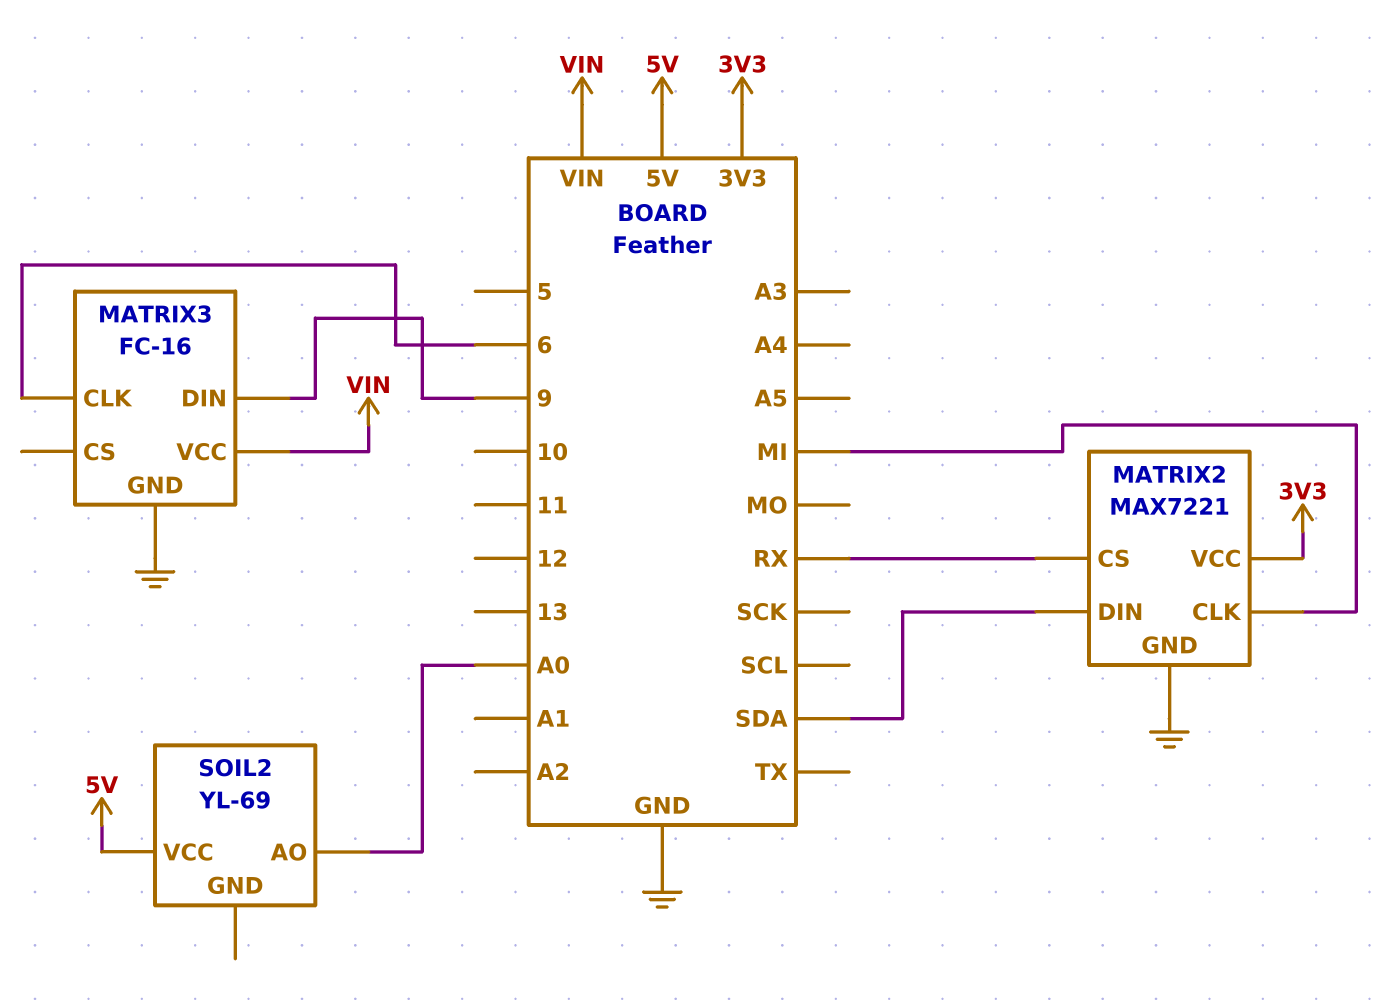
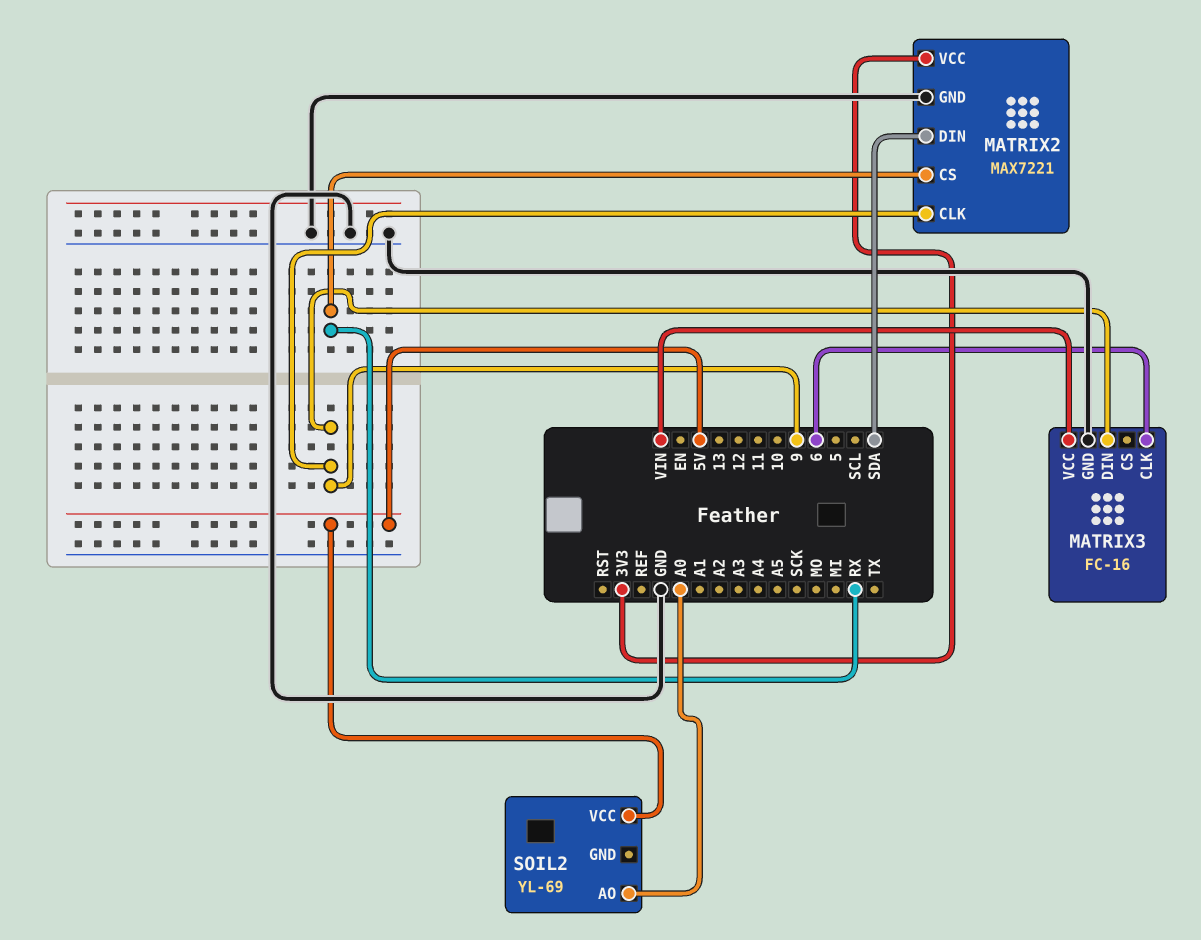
MATRIX2 pin CLK: MI -> 9

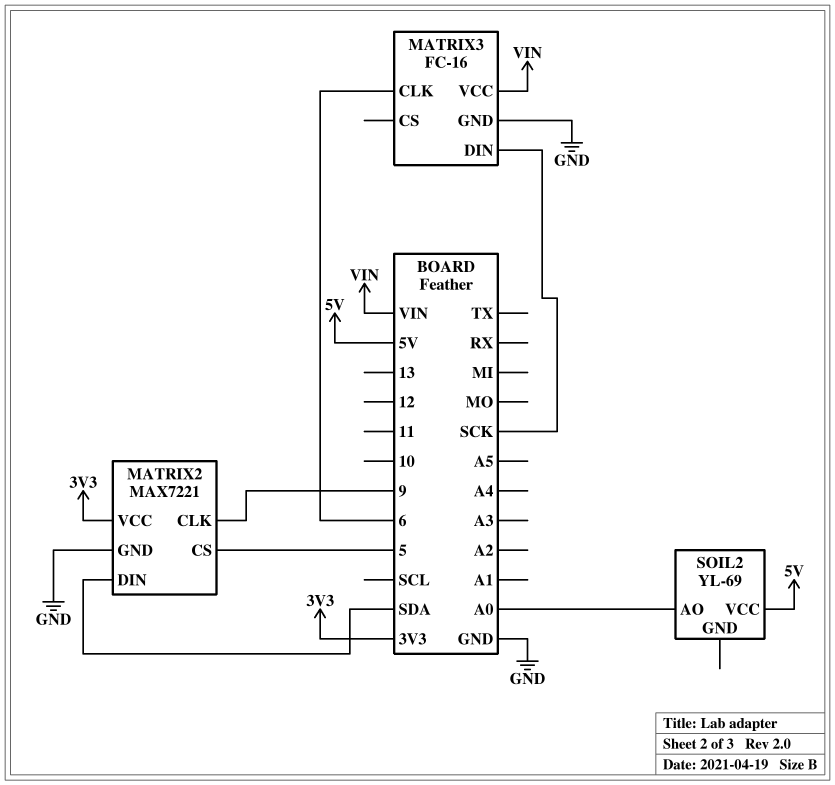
MATRIX2 pin CS: RX -> 5
MATRIX3 pin DIN: 9 -> SCK

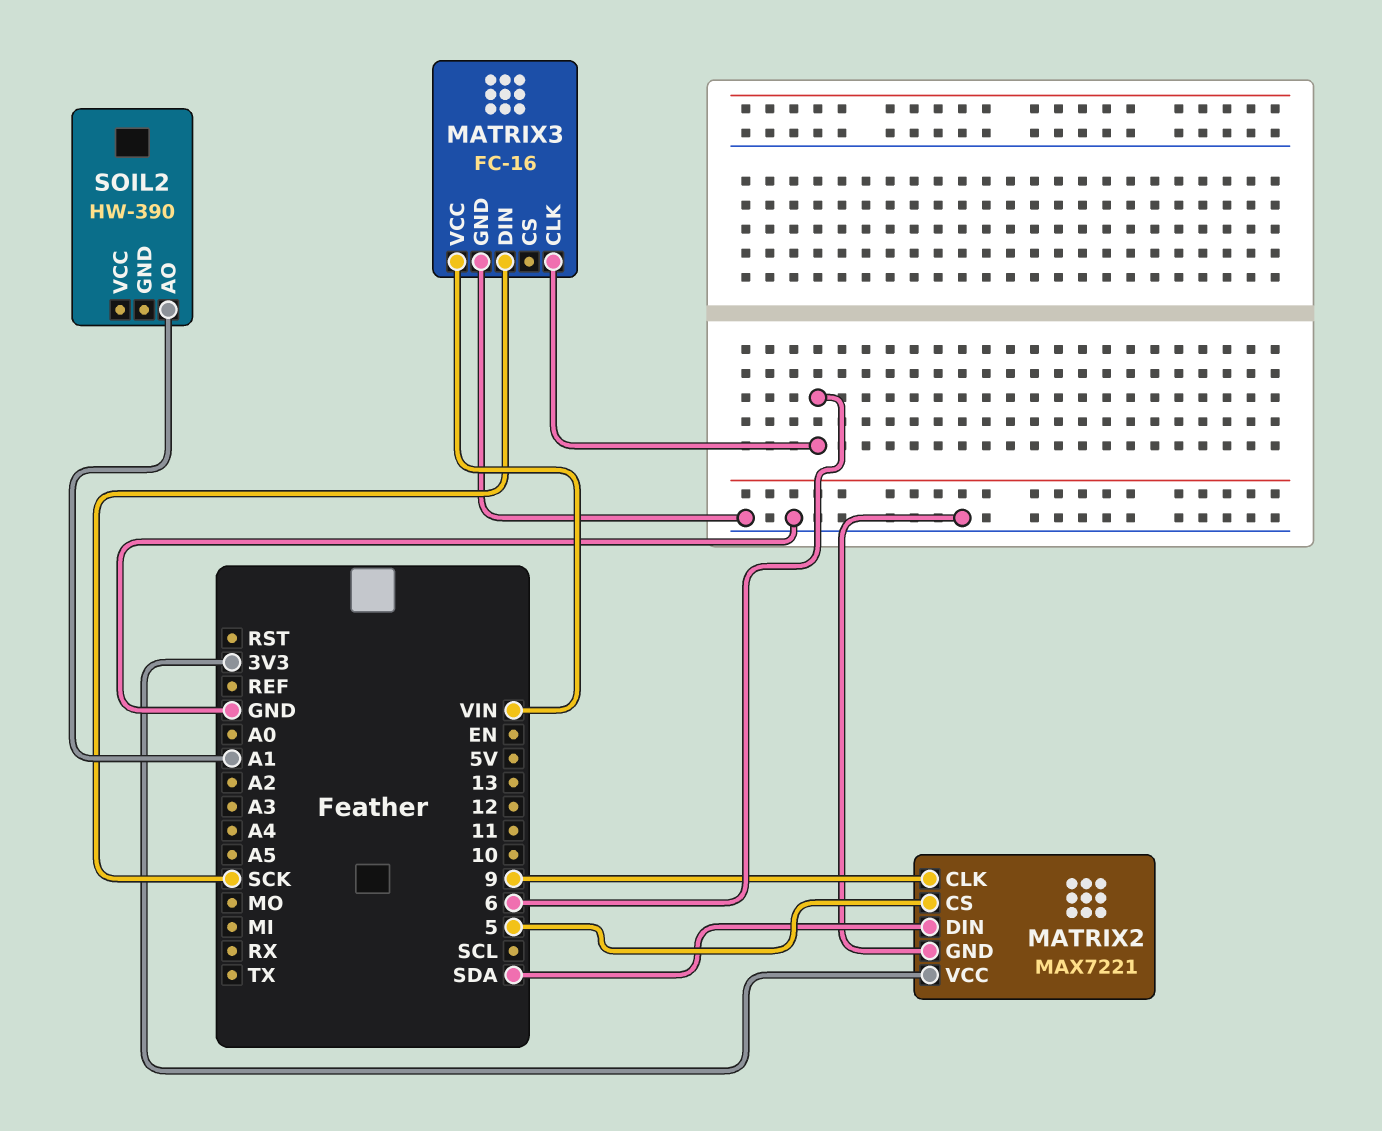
SOIL2: YL-69 -> HW-390
SOIL2 pin AO: A0 -> A1
SOIL2 pin VCC: 5V -> none

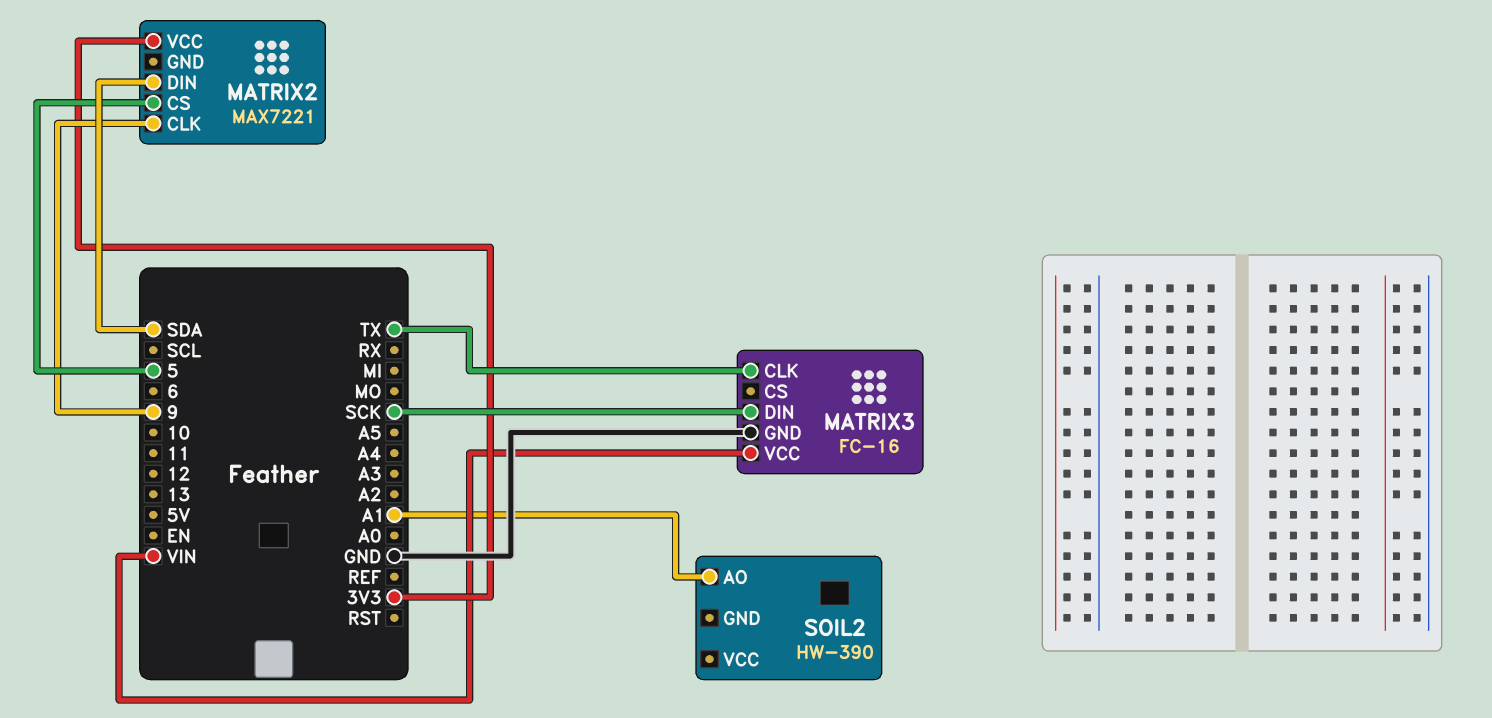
MATRIX2 pin GND: GND -> none
MATRIX3 pin CLK: 6 -> TX

